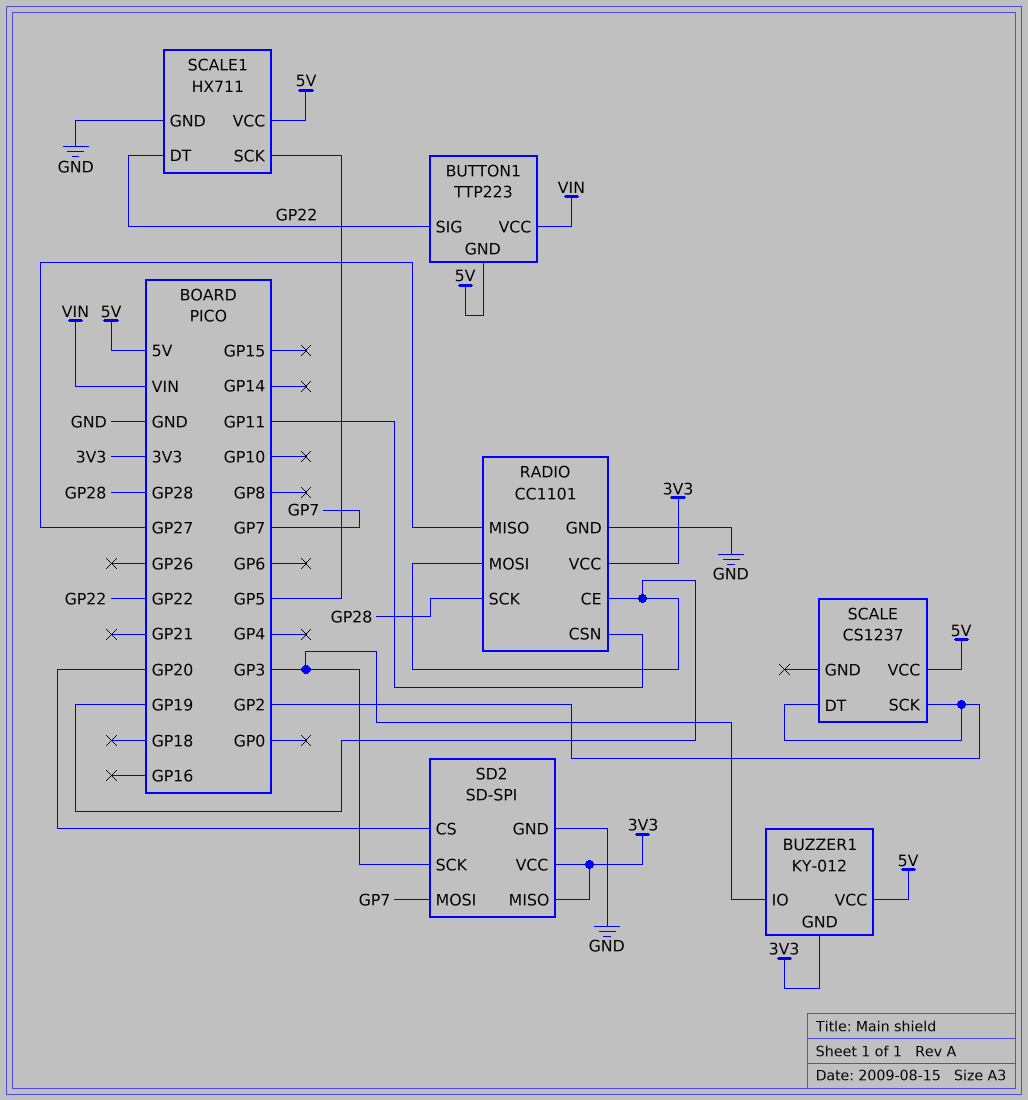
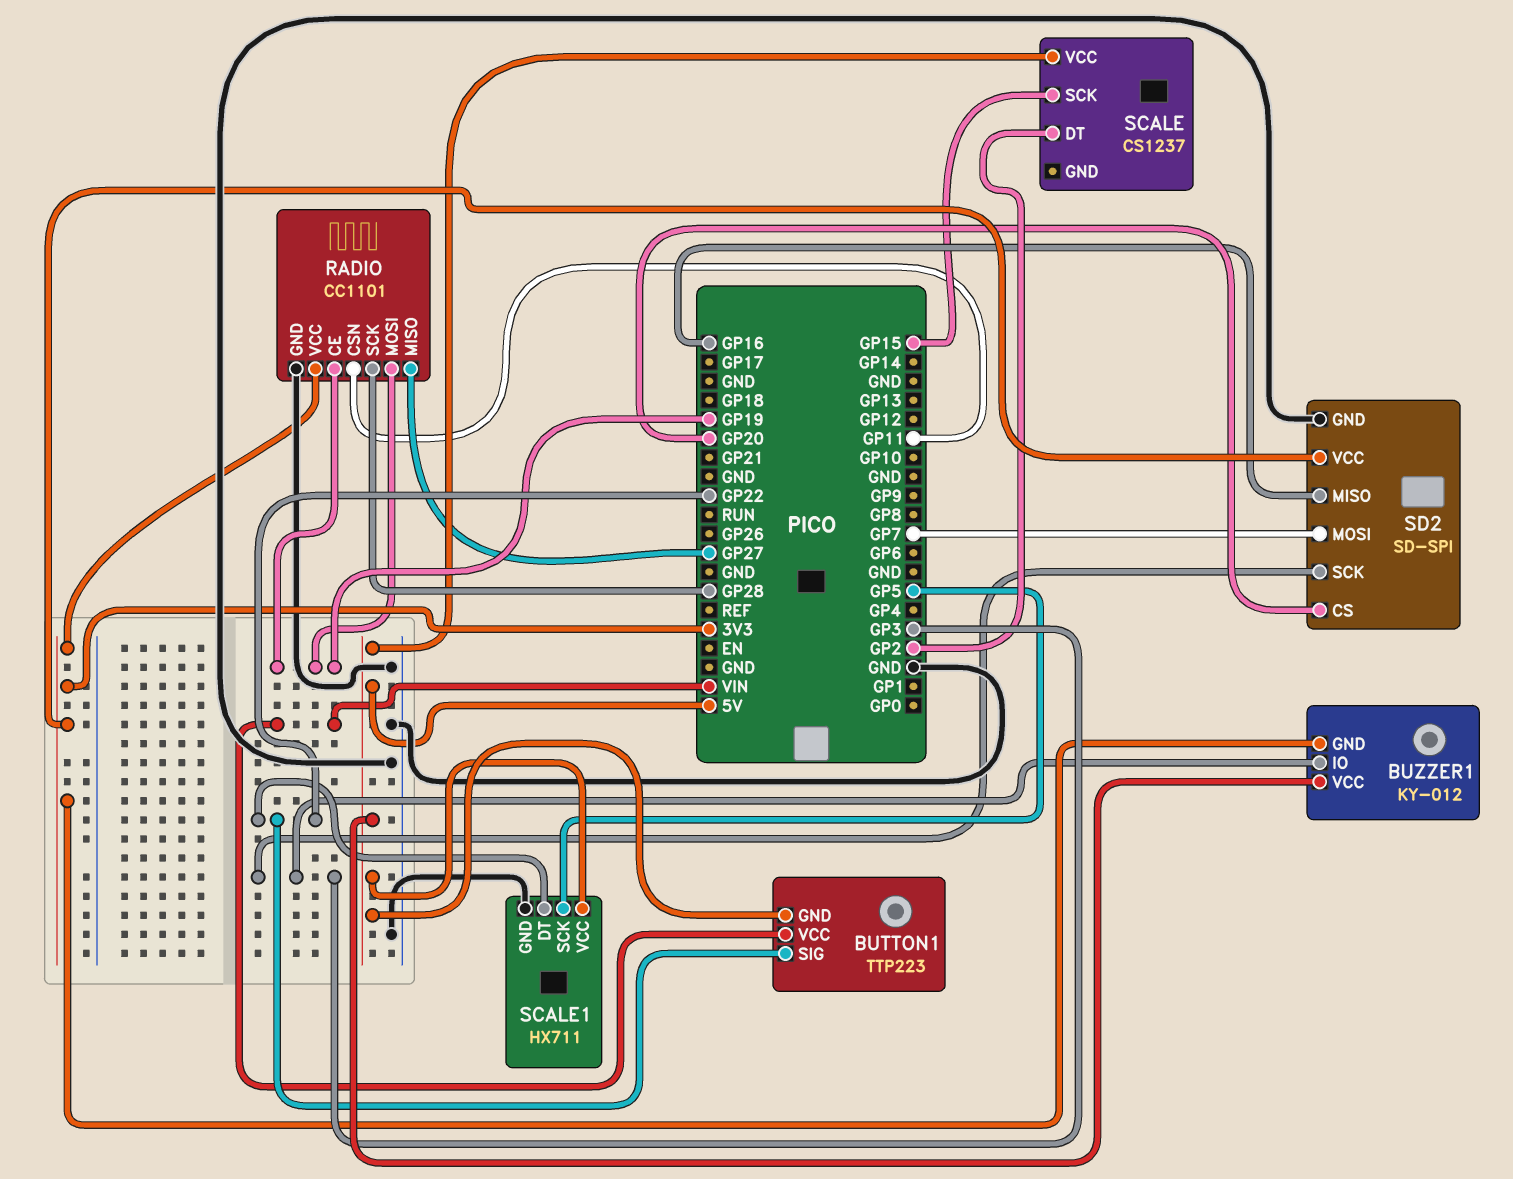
SCALE pin SCK: GP2 -> GP15
SD2 pin MISO: 3V3 -> GP16

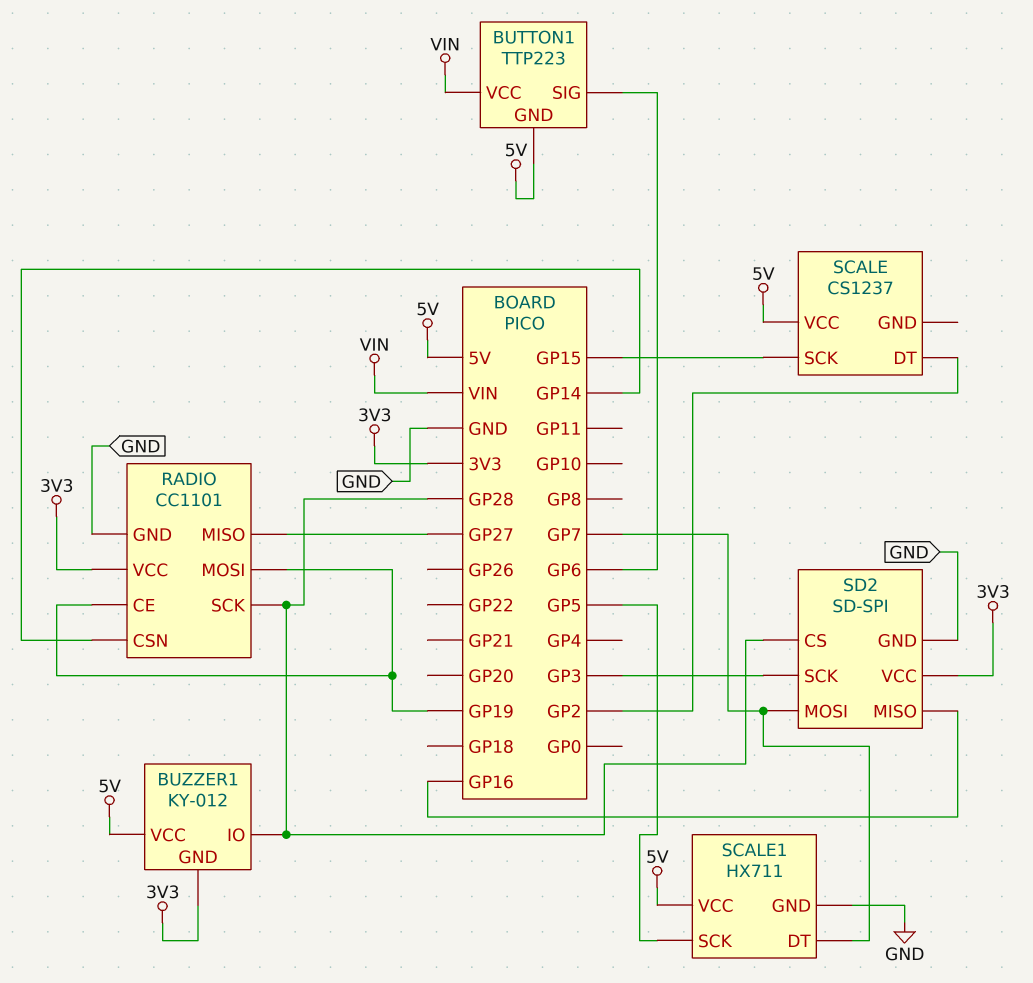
BUTTON1 pin SIG: GP22 -> GP6
BUZZER1 pin IO: GP3 -> GP28
RADIO pin CSN: GP11 -> GP14
SCALE1 pin DT: GP22 -> GP7
SD2 pin CS: GP20 -> GP28

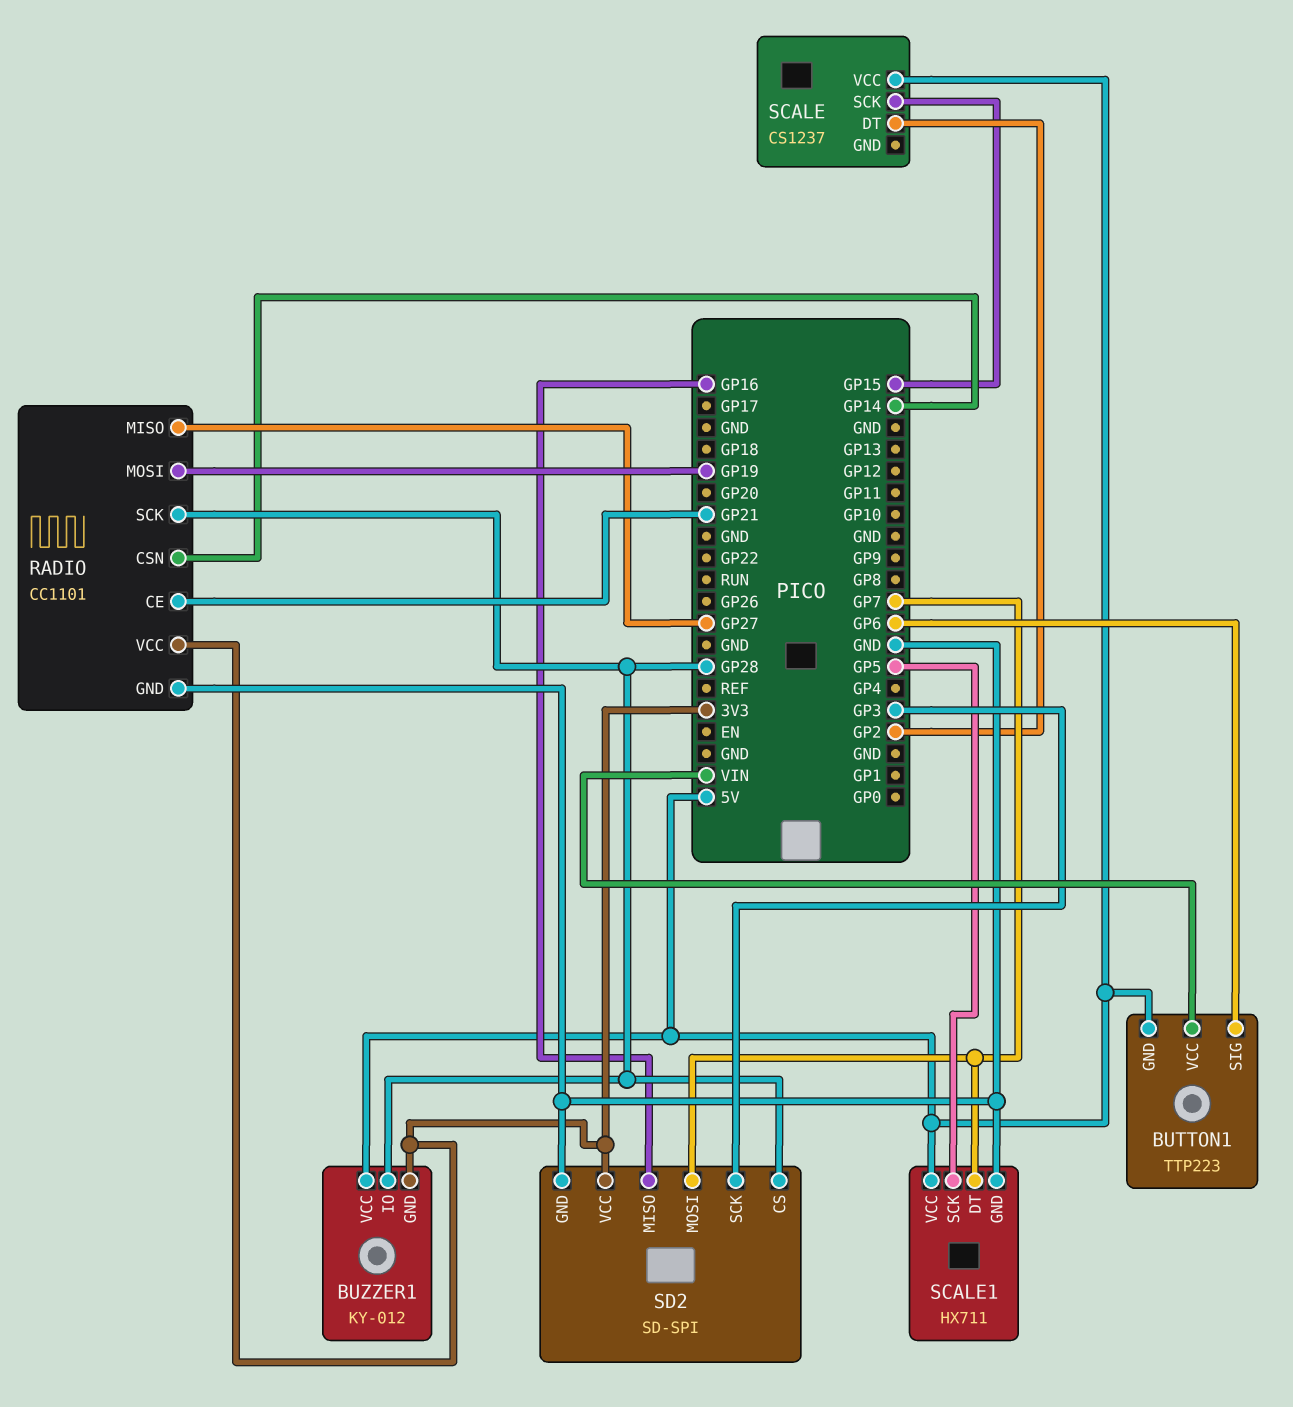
RADIO pin CE: GP19 -> GP21

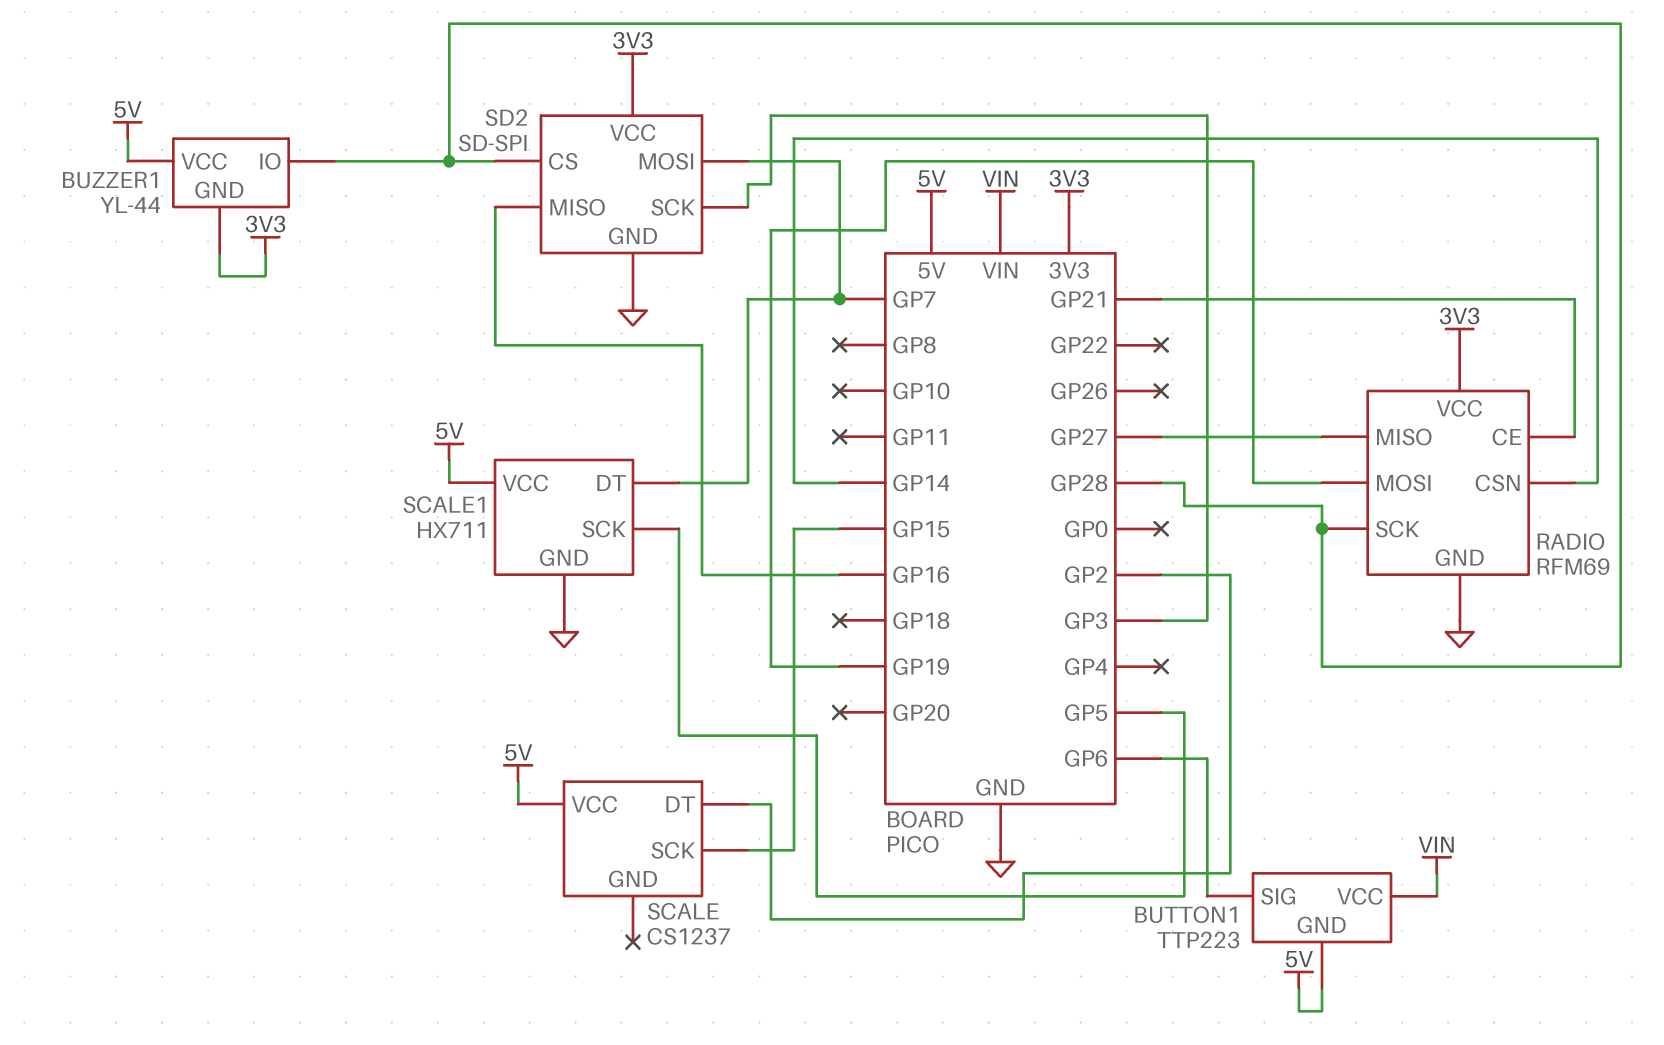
BUZZER1: KY-012 -> YL-44
RADIO: CC1101 -> RFM69

